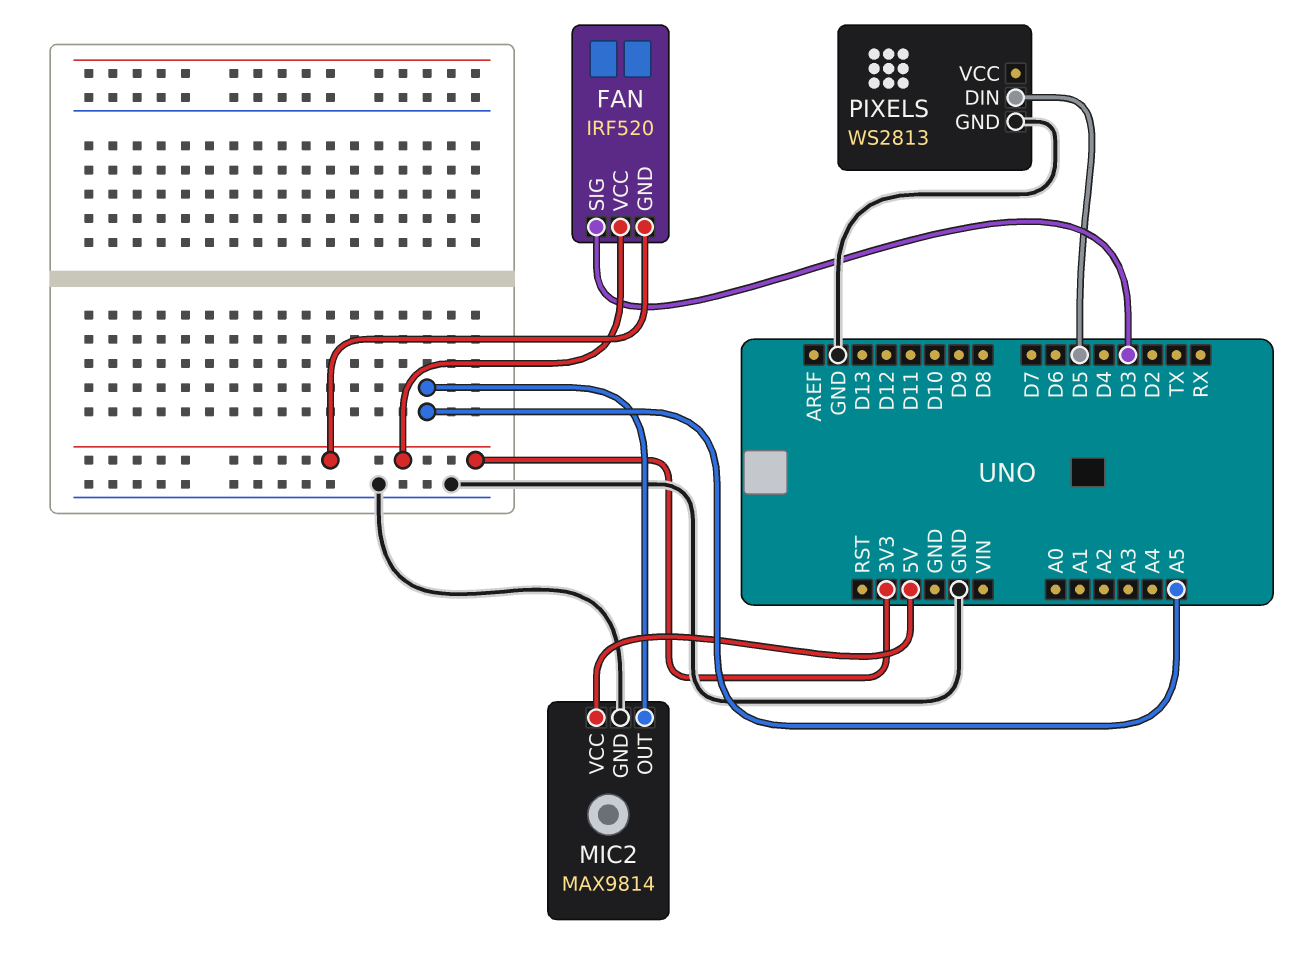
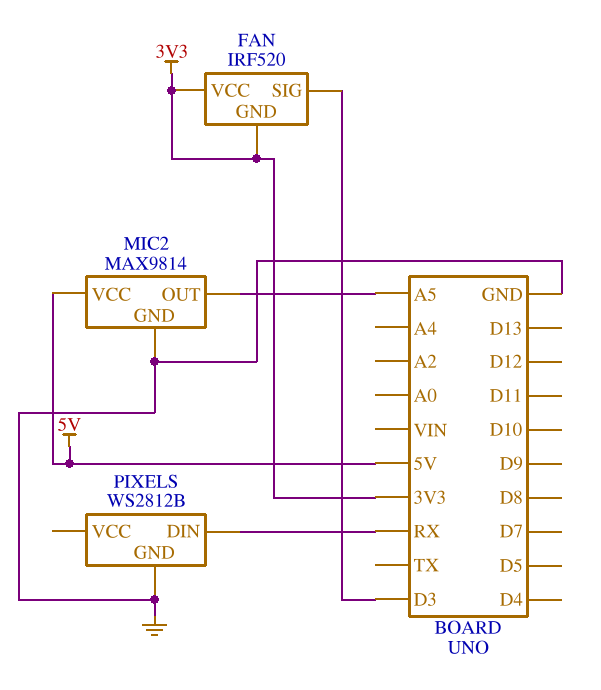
PIXELS: WS2813 -> WS2812B
PIXELS pin DIN: D5 -> RX

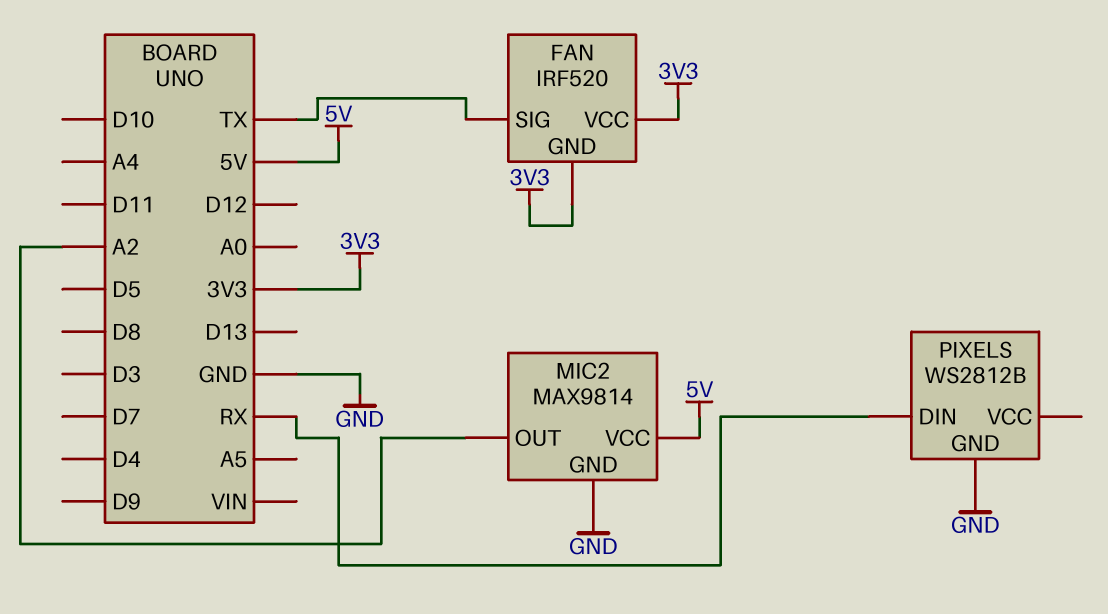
FAN pin SIG: D3 -> TX
MIC2 pin OUT: A5 -> A2

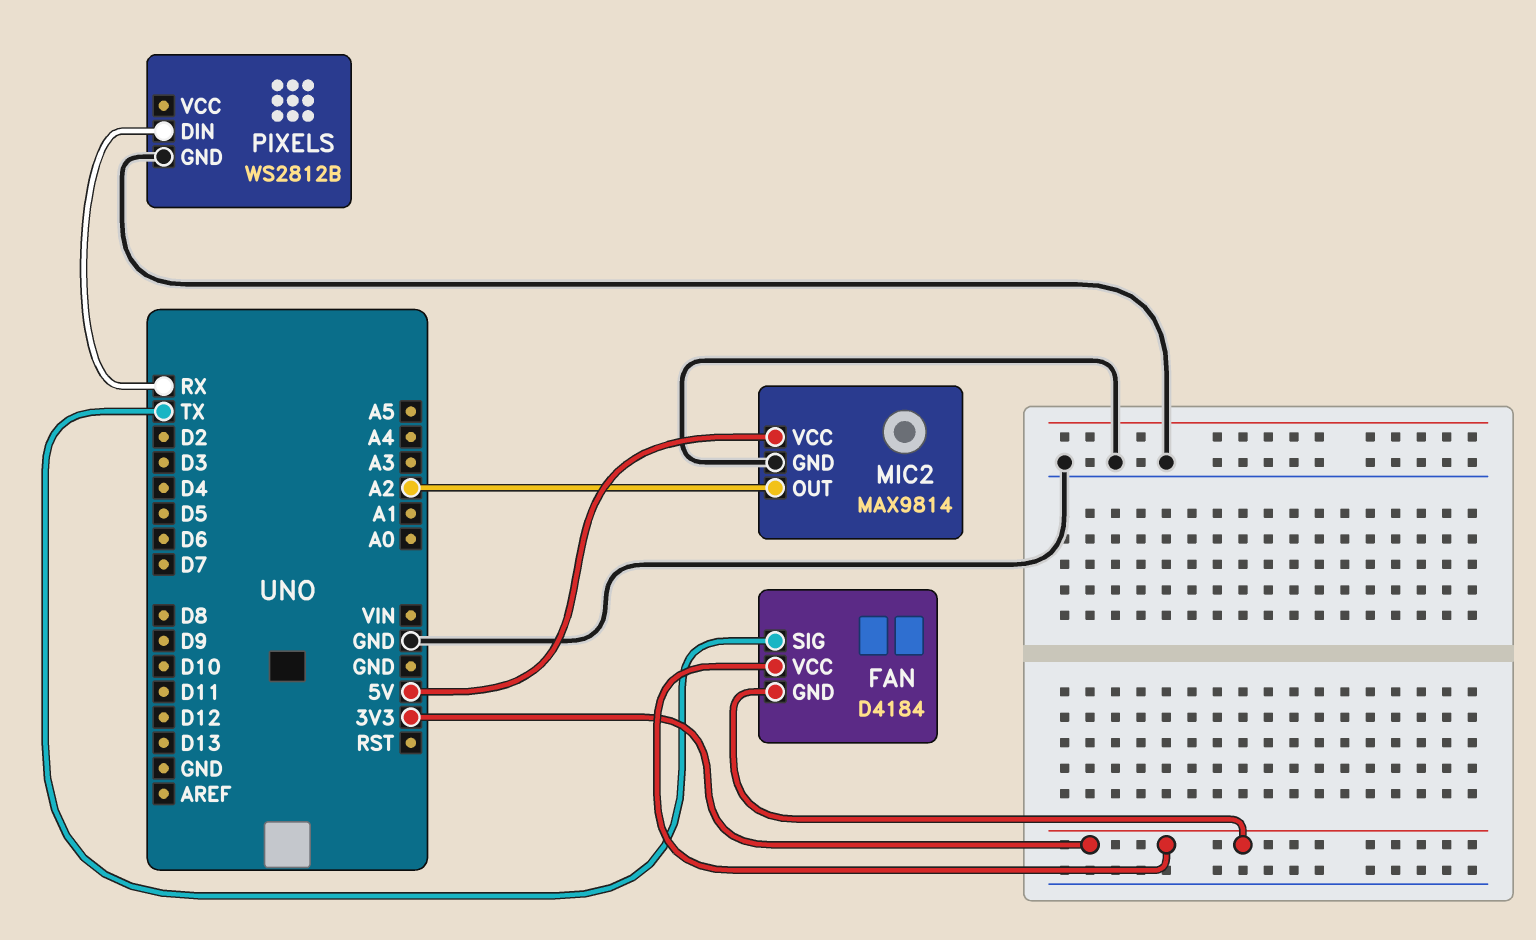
FAN: IRF520 -> D4184

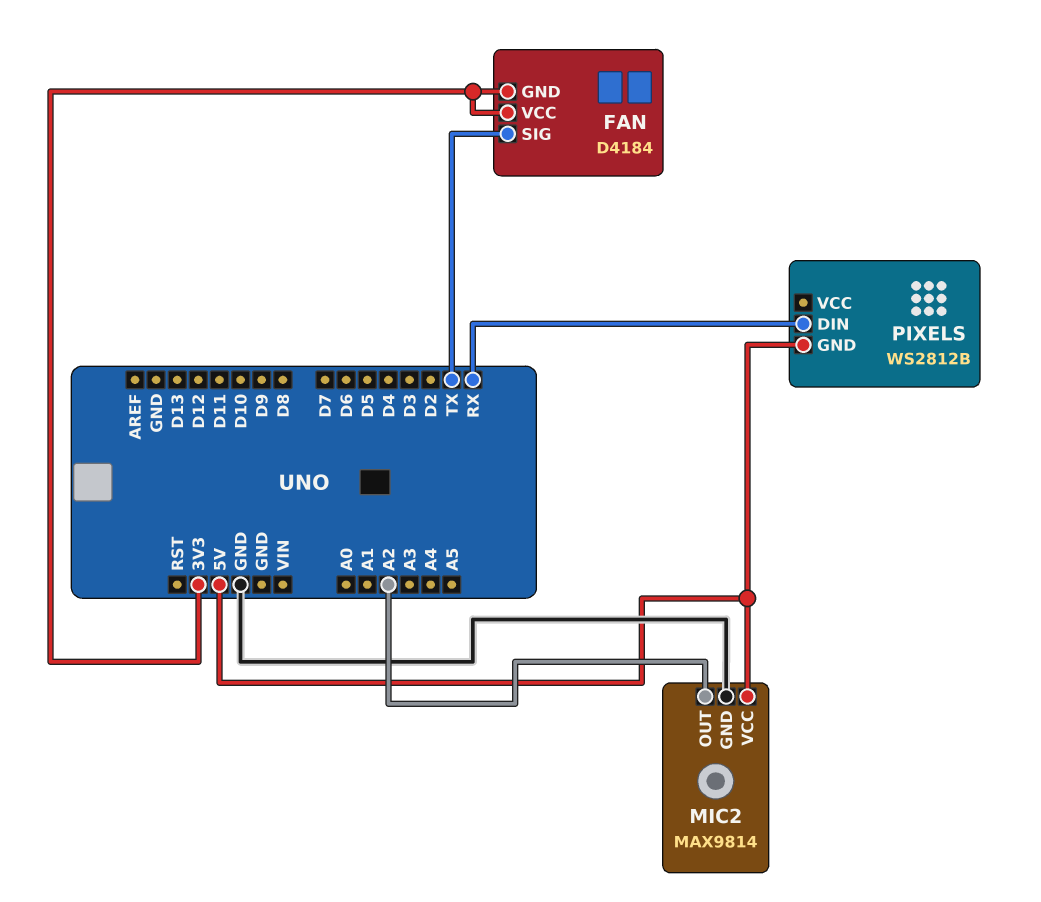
PIXELS pin GND: GND -> 5V

